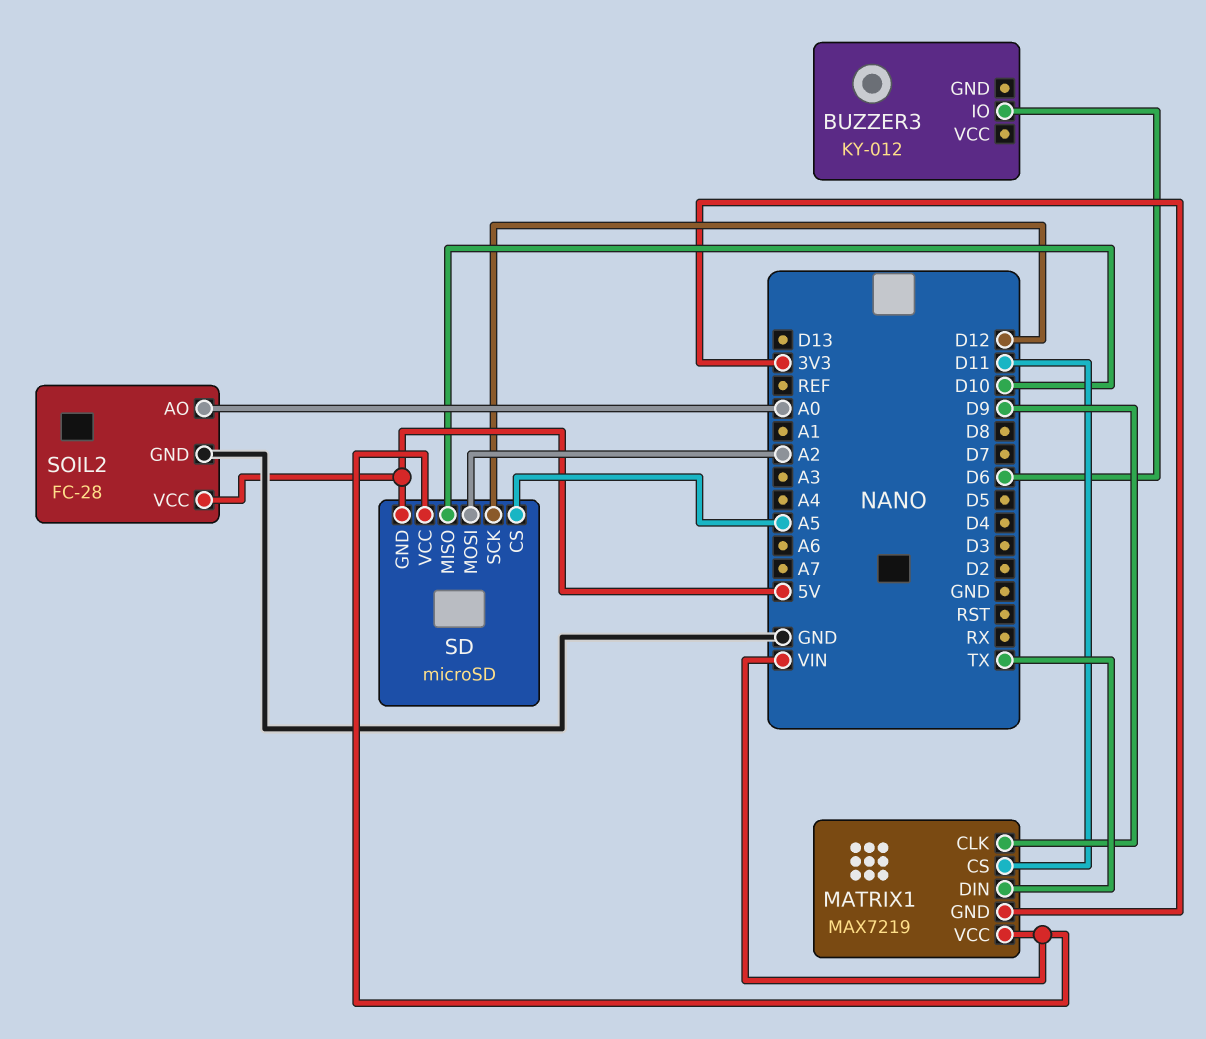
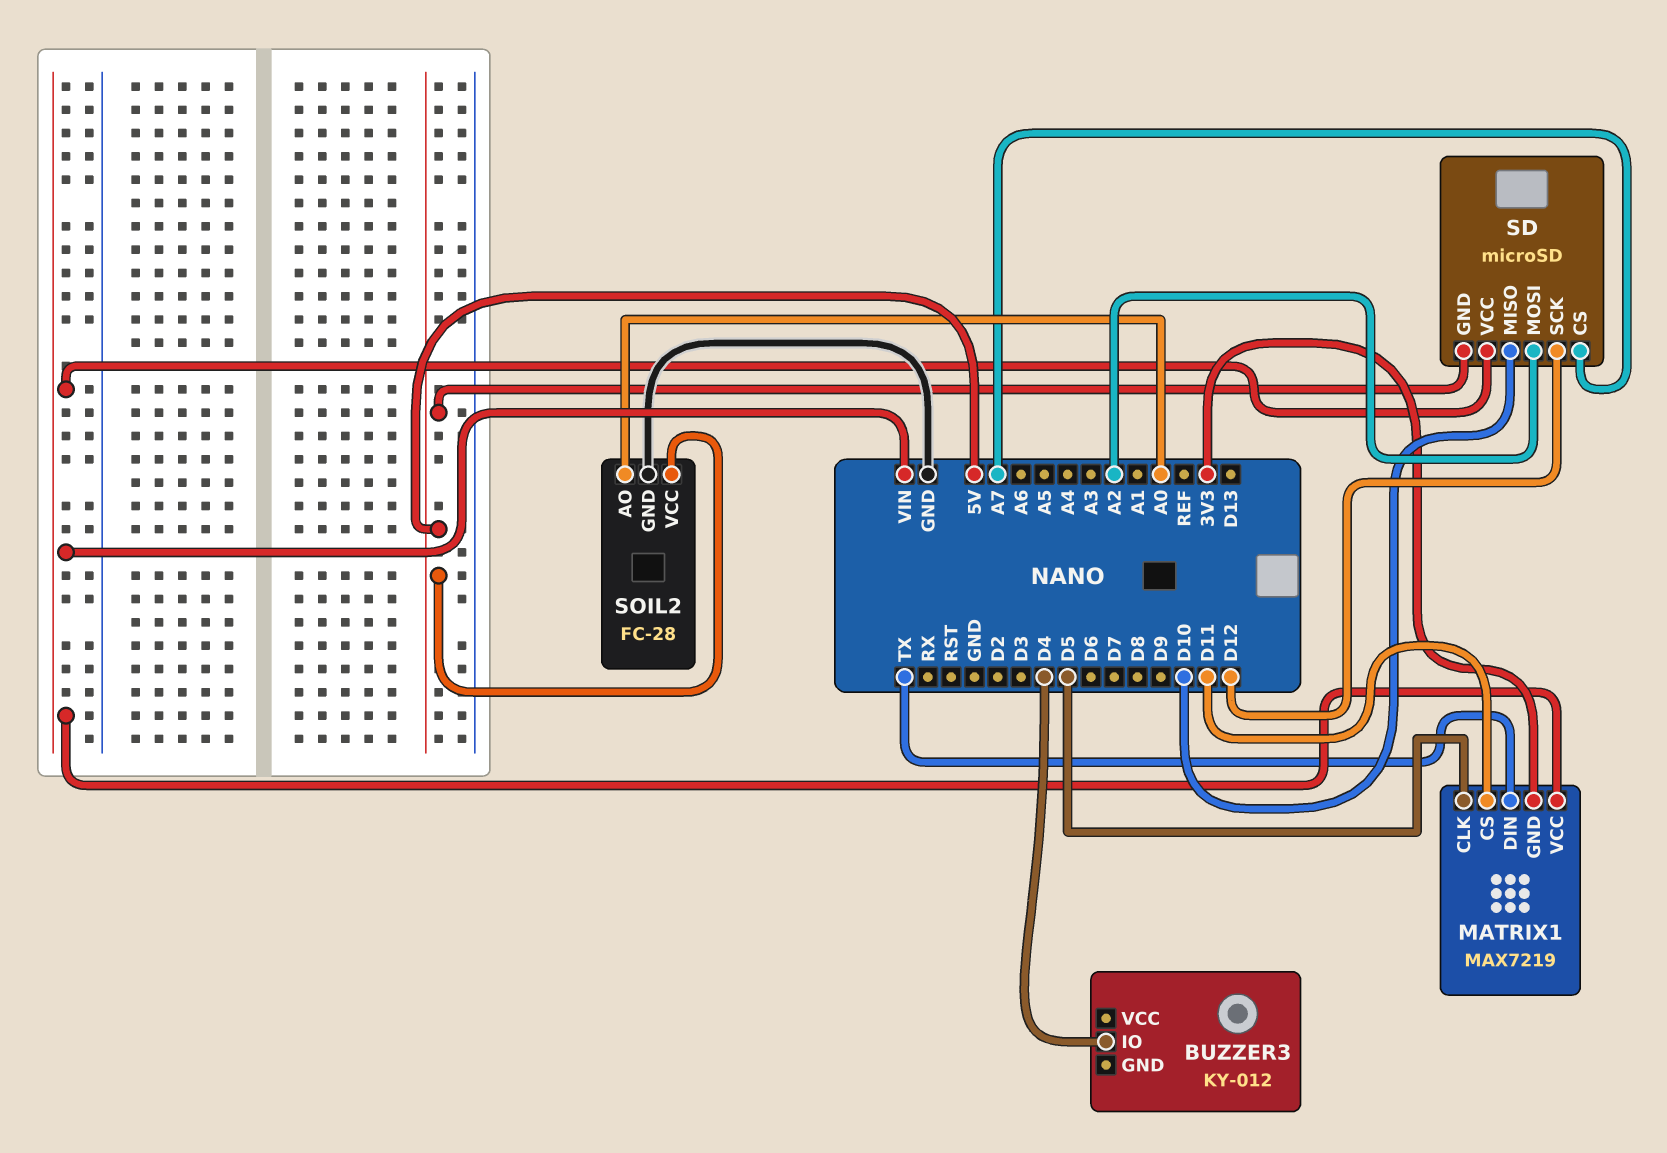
BUZZER3 pin IO: D6 -> D4
MATRIX1 pin CLK: D9 -> D5
SD pin CS: A5 -> A7

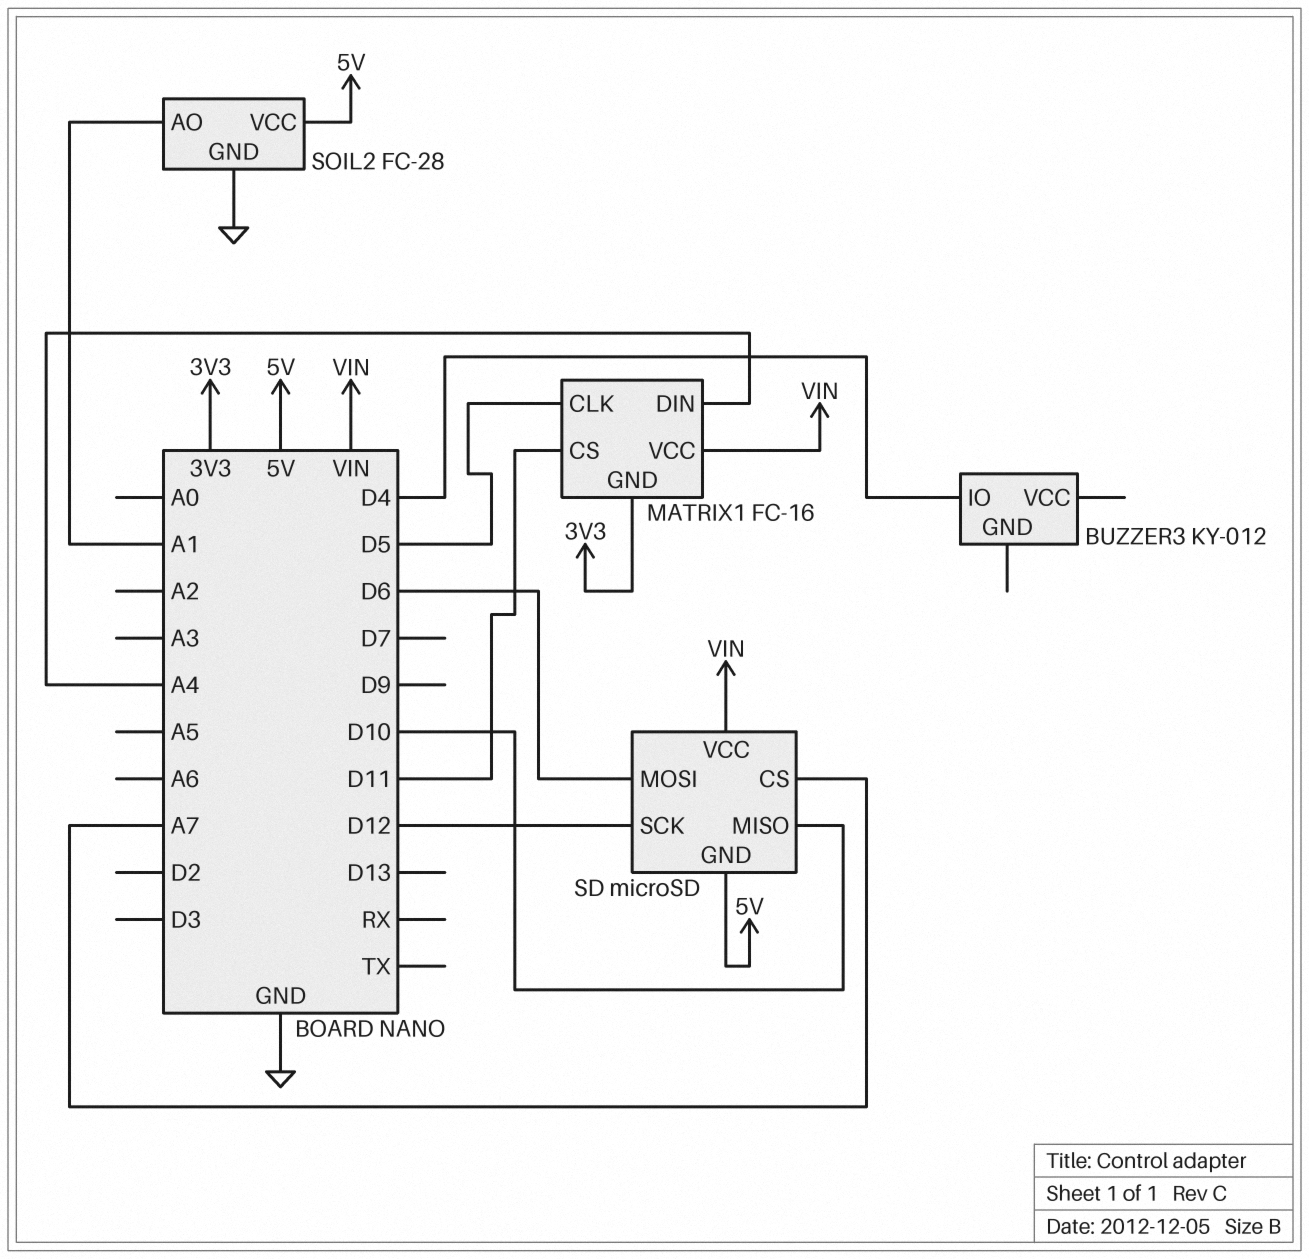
MATRIX1: MAX7219 -> FC-16
MATRIX1 pin DIN: TX -> A4
SD pin MOSI: A2 -> D6
SOIL2 pin AO: A0 -> A1

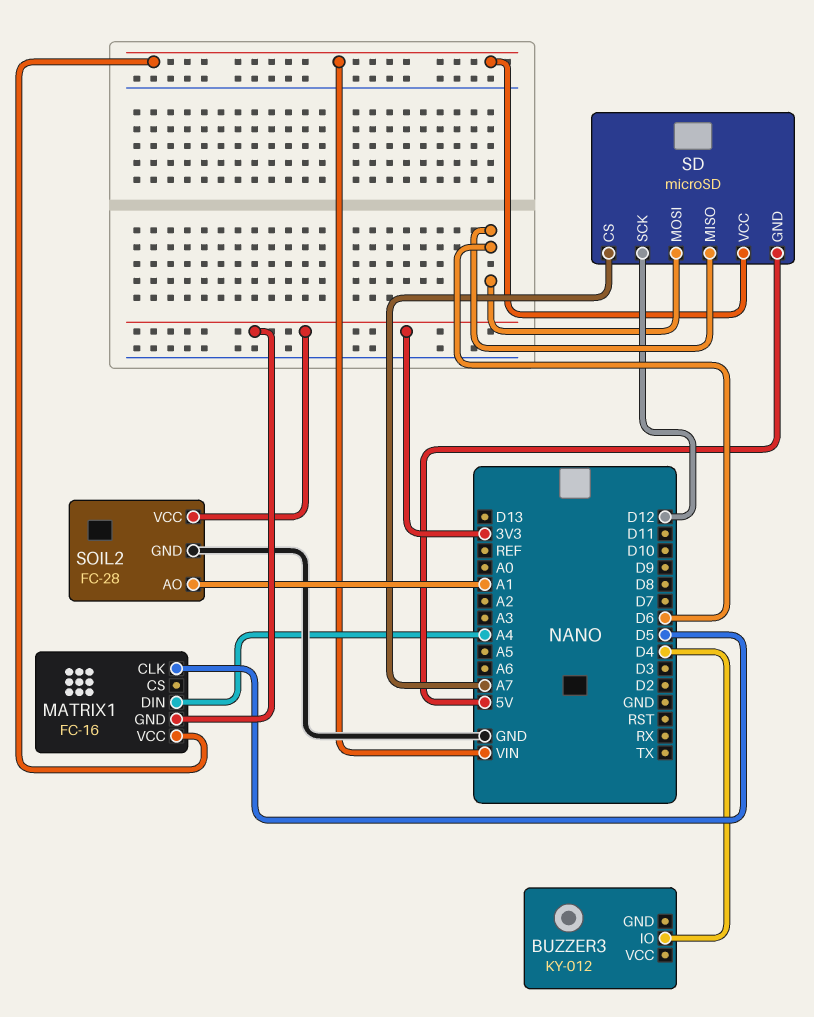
MATRIX1 pin CS: D11 -> none
SD pin MISO: D10 -> D6
SOIL2 pin VCC: 5V -> 3V3

